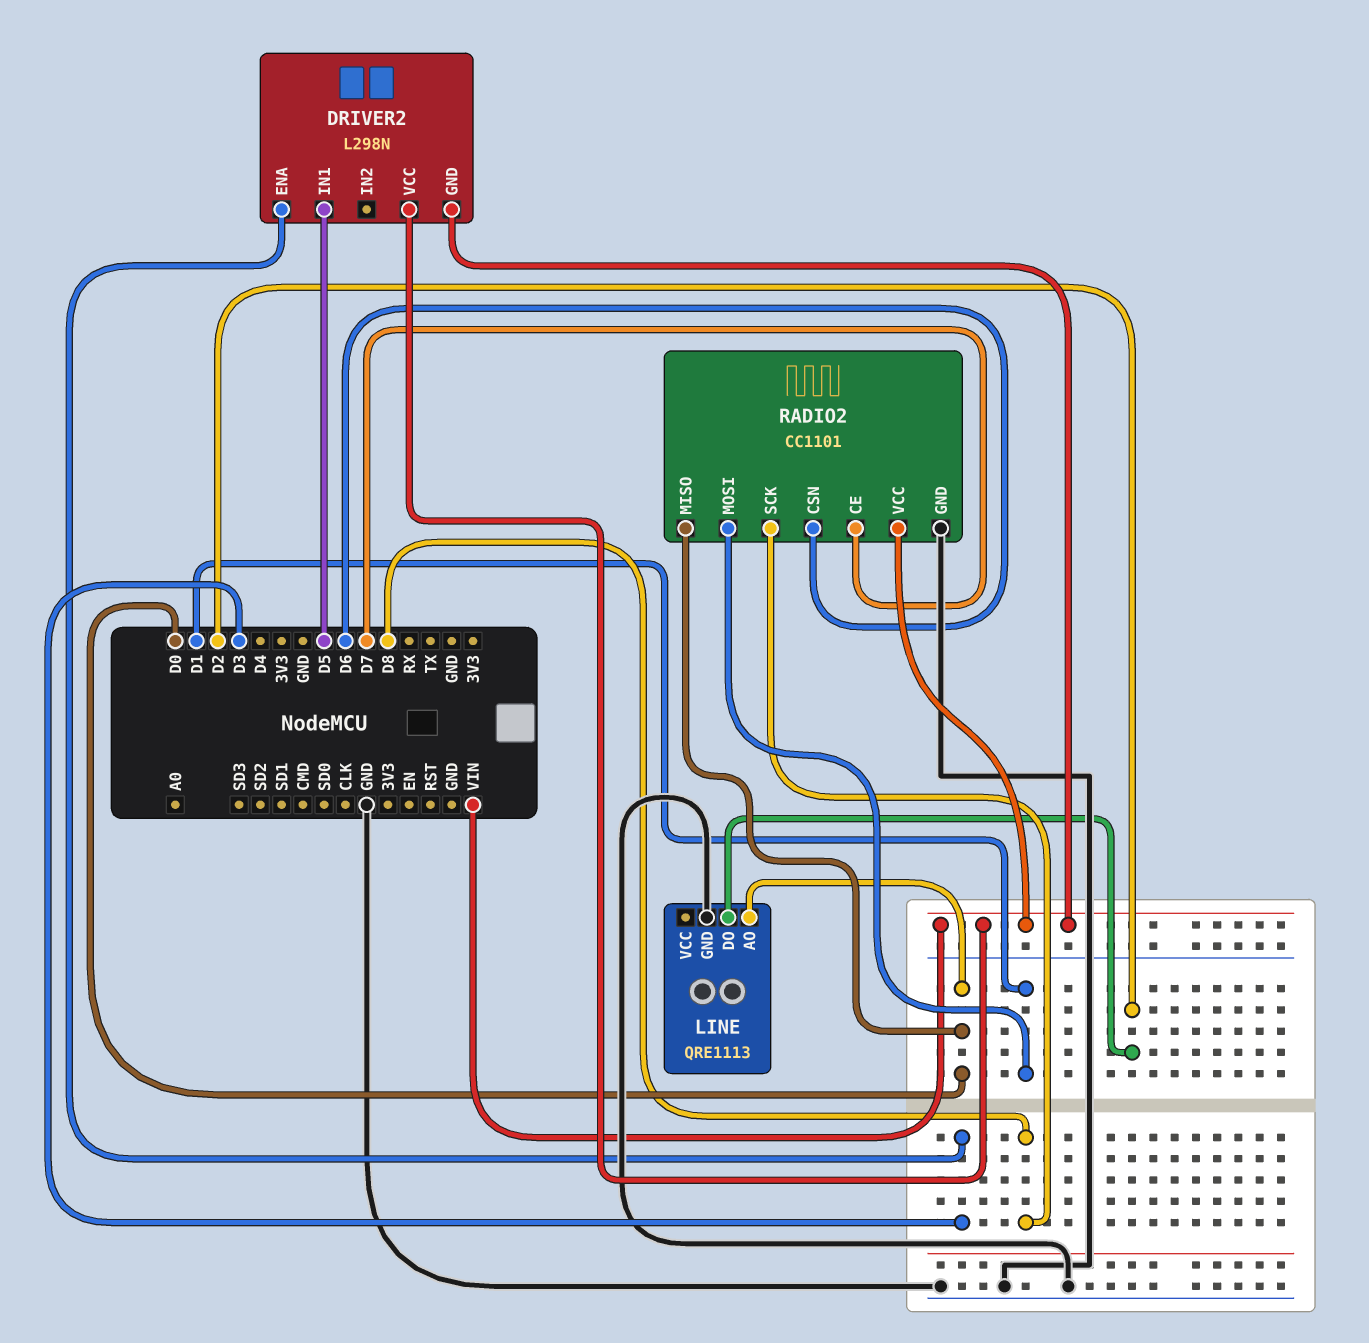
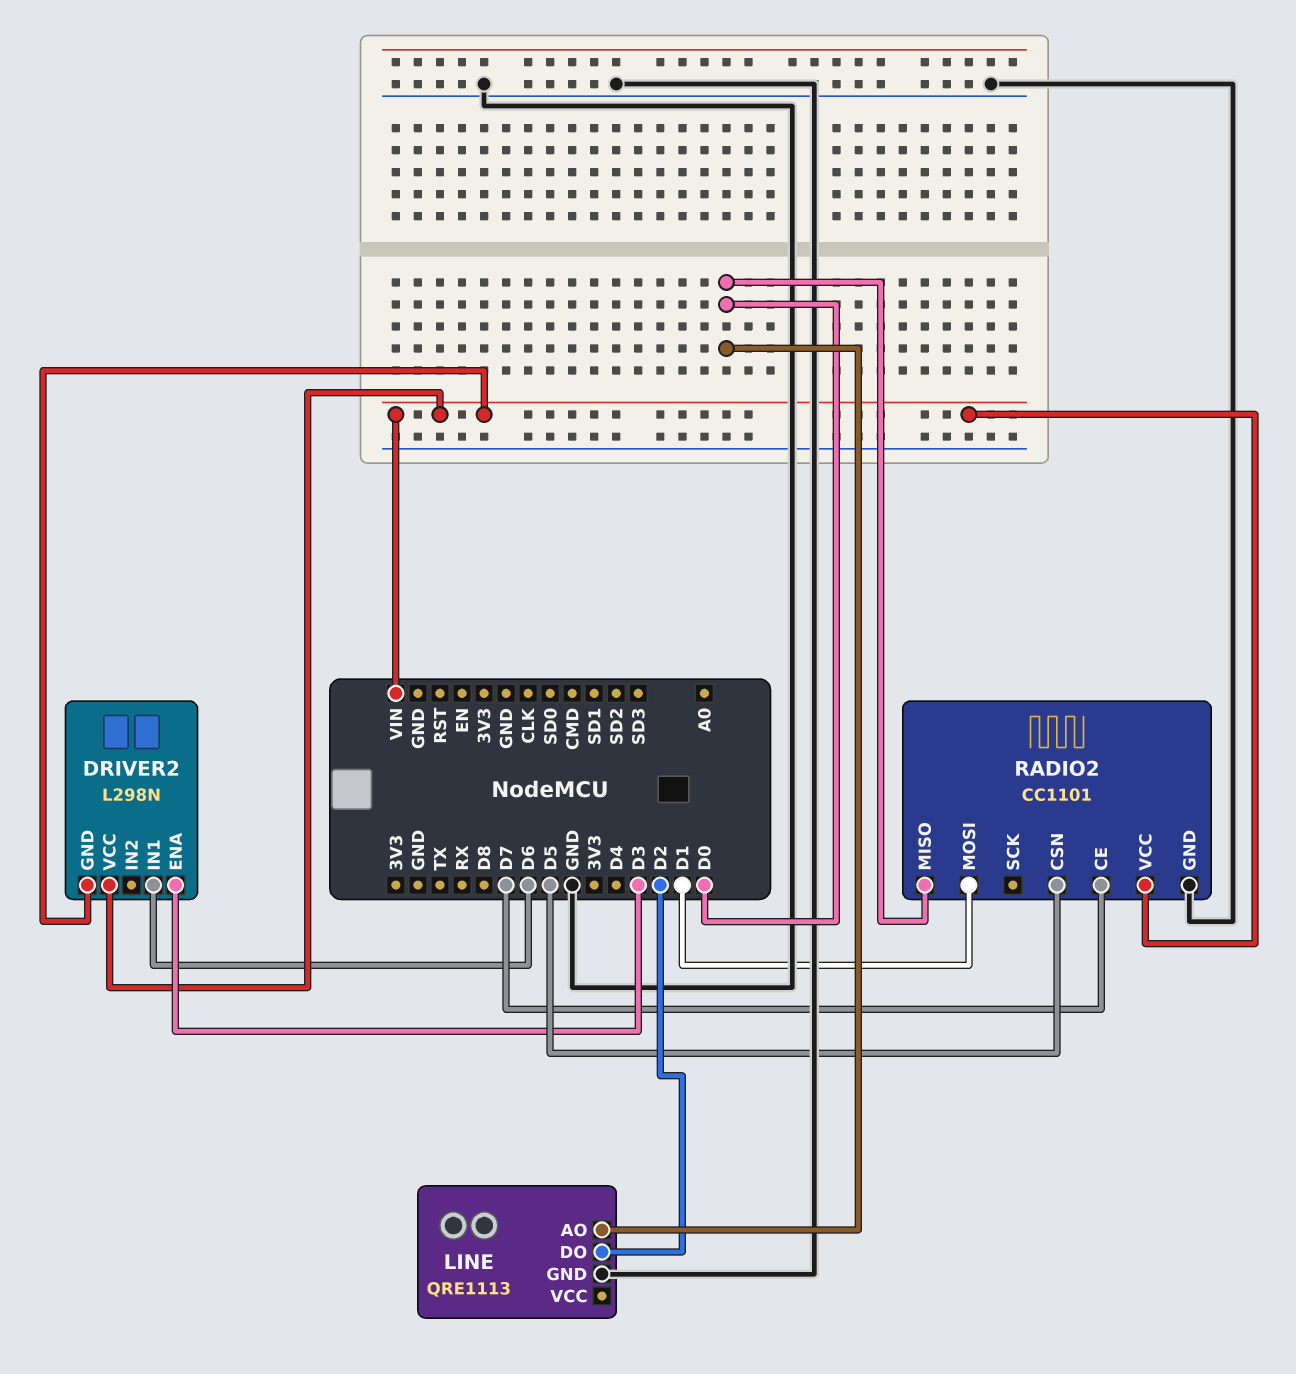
DRIVER2 pin IN1: D5 -> D6
RADIO2 pin CSN: D6 -> D5
RADIO2 pin SCK: D8 -> none

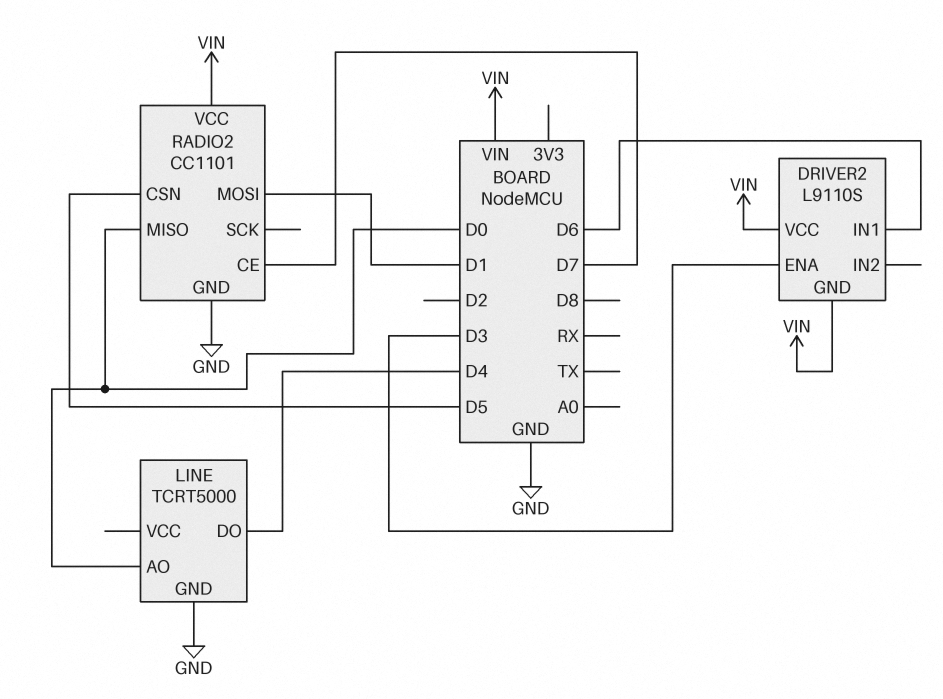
DRIVER2: L298N -> L9110S
LINE: QRE1113 -> TCRT5000
LINE pin DO: D2 -> D4

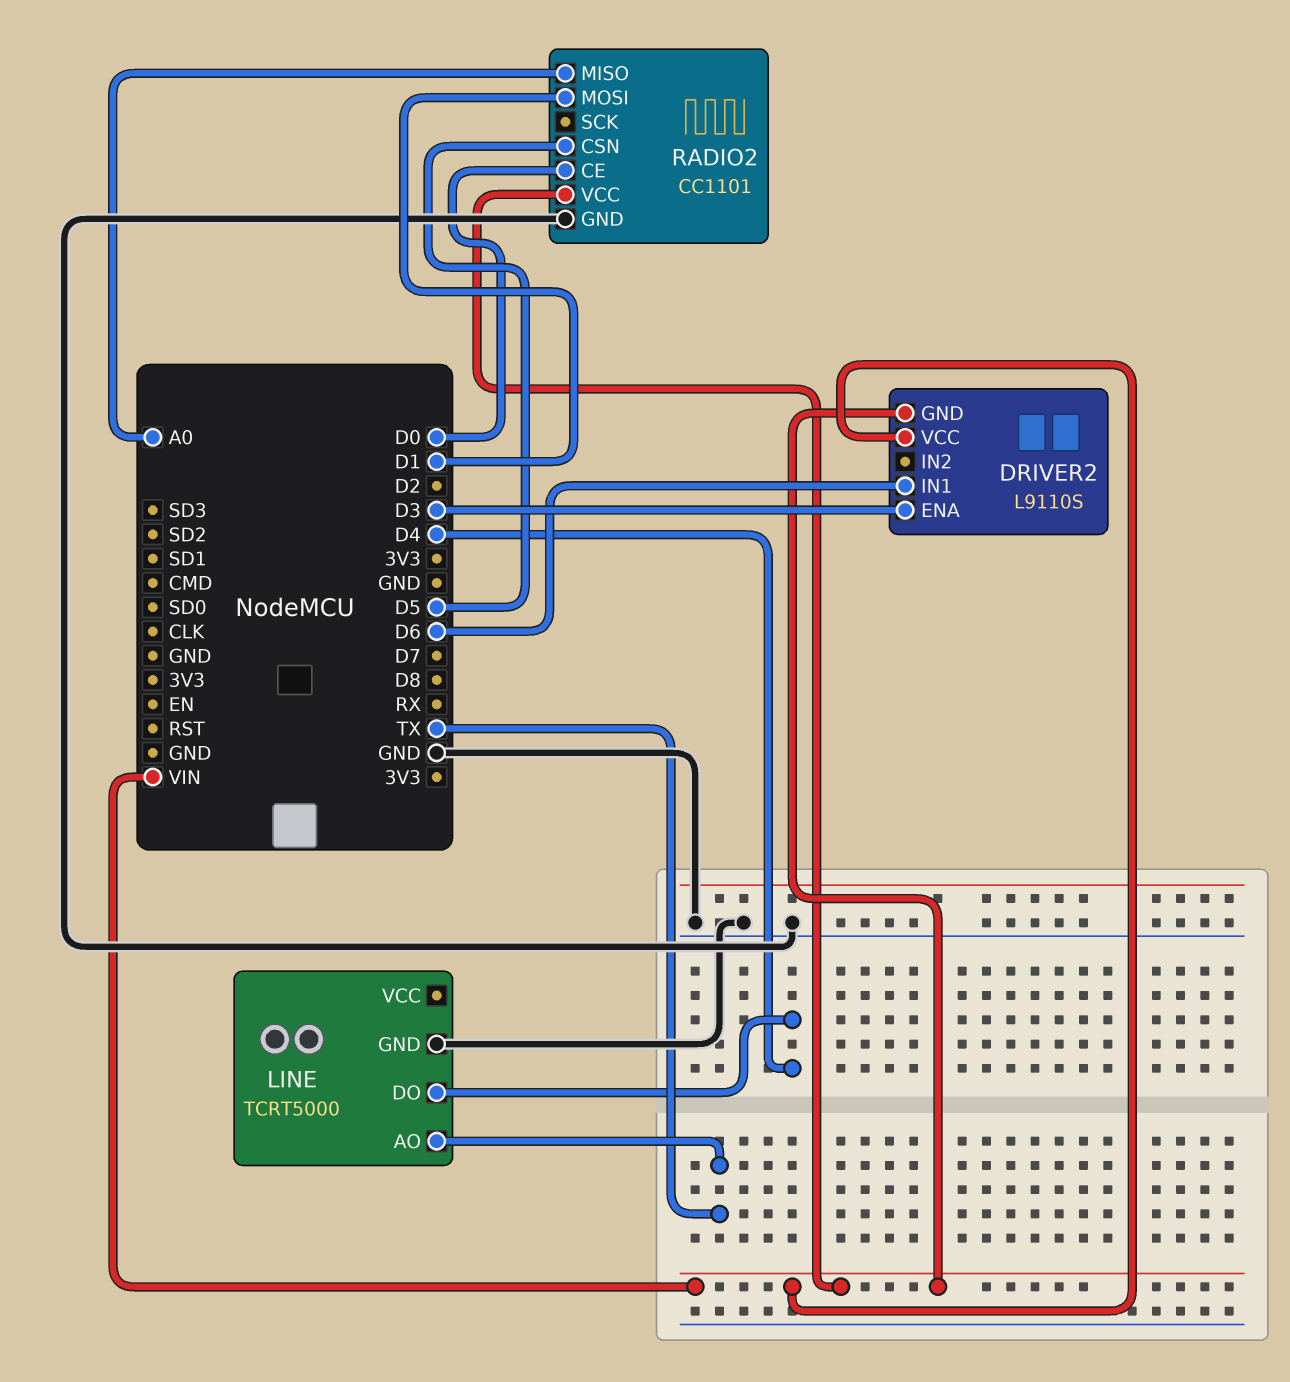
LINE pin AO: D0 -> TX
RADIO2 pin CE: D7 -> D0
RADIO2 pin MISO: D0 -> A0

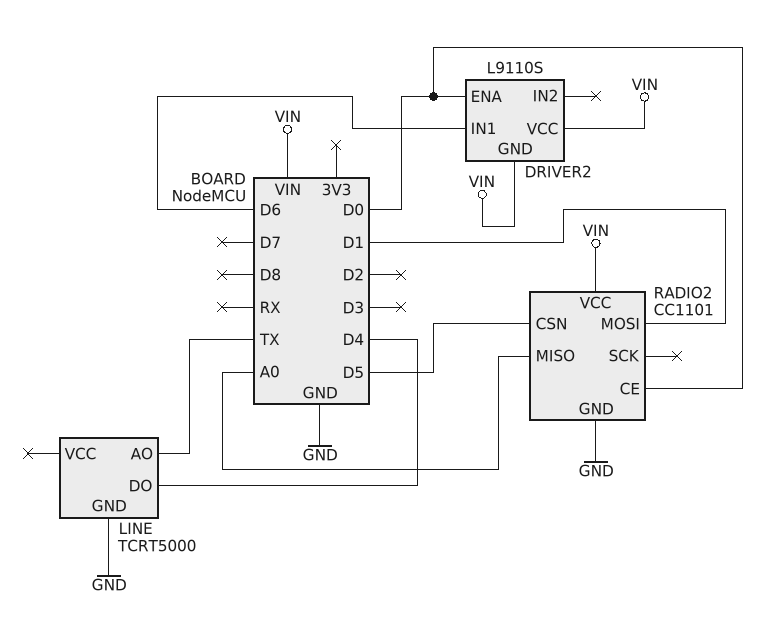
DRIVER2 pin ENA: D3 -> D0

